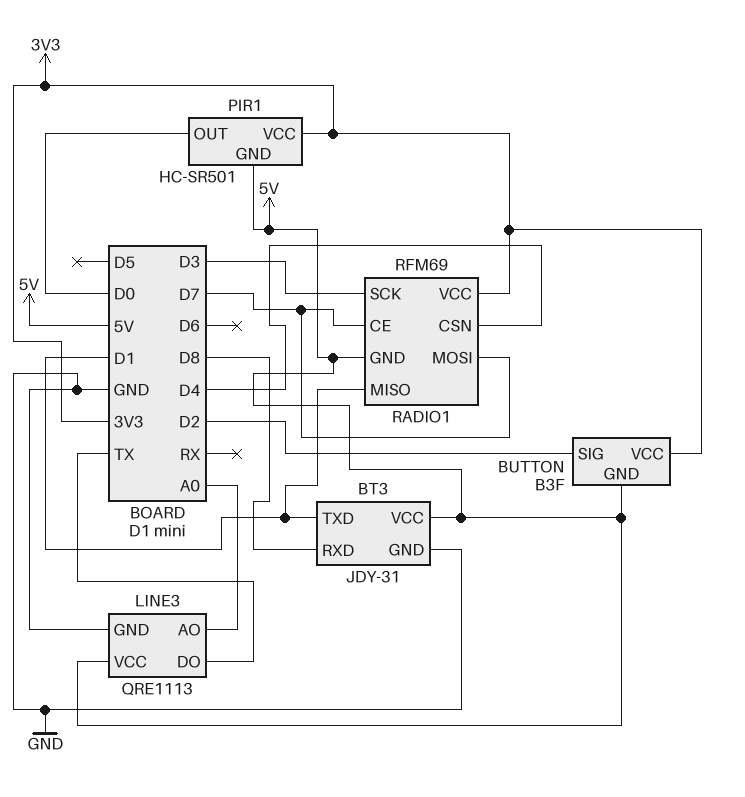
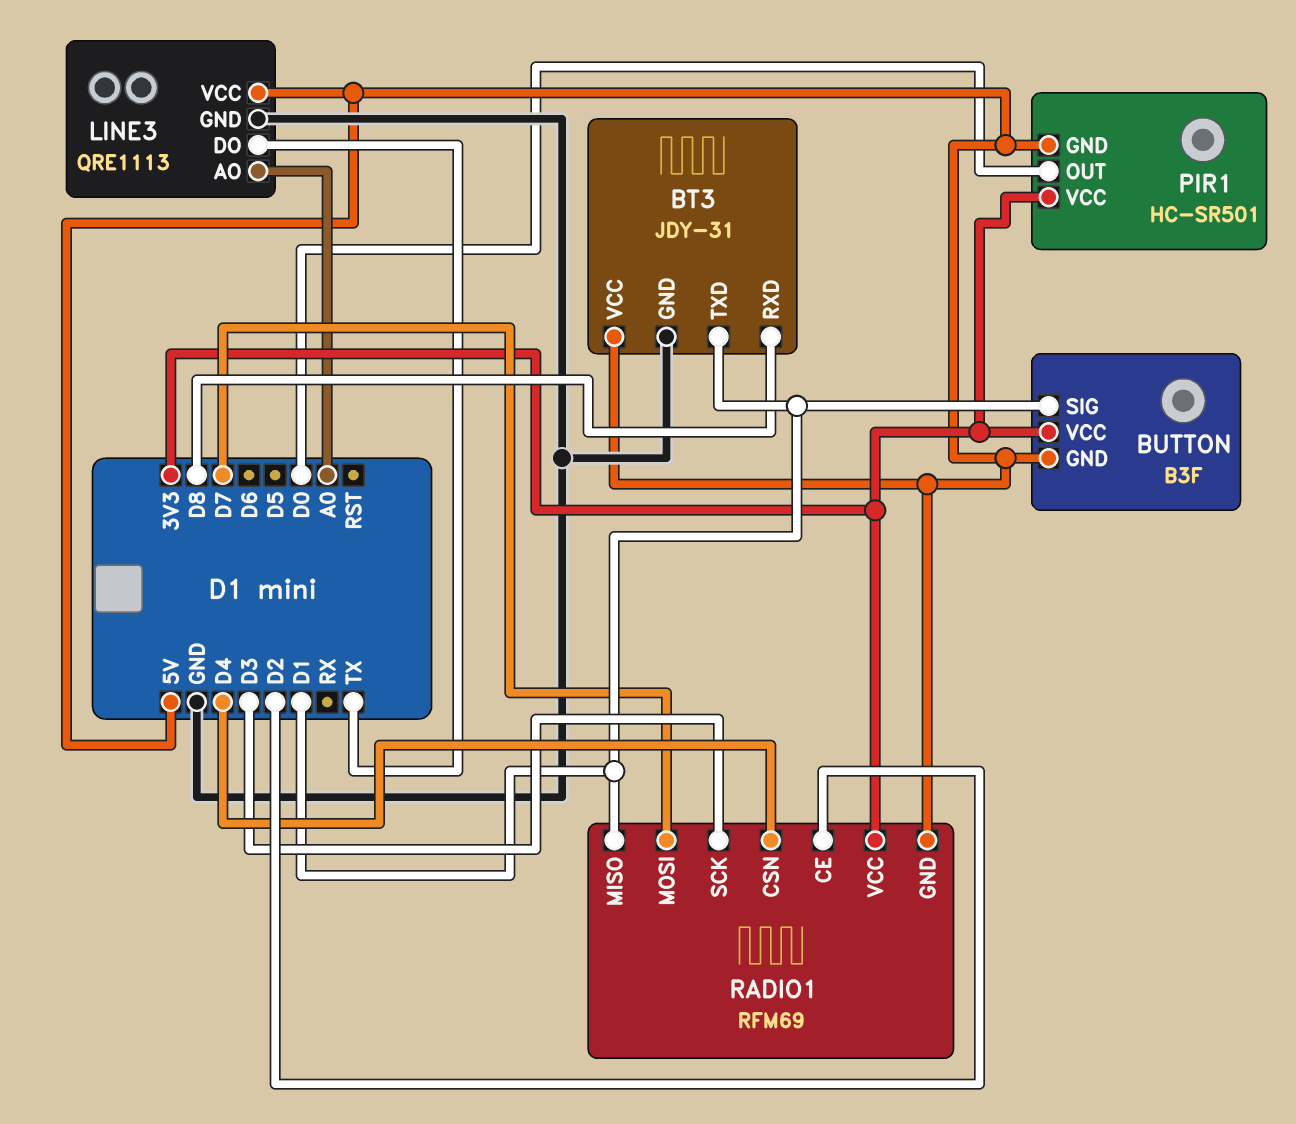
BUTTON pin SIG: D2 -> D1
RADIO1 pin CE: D7 -> D2

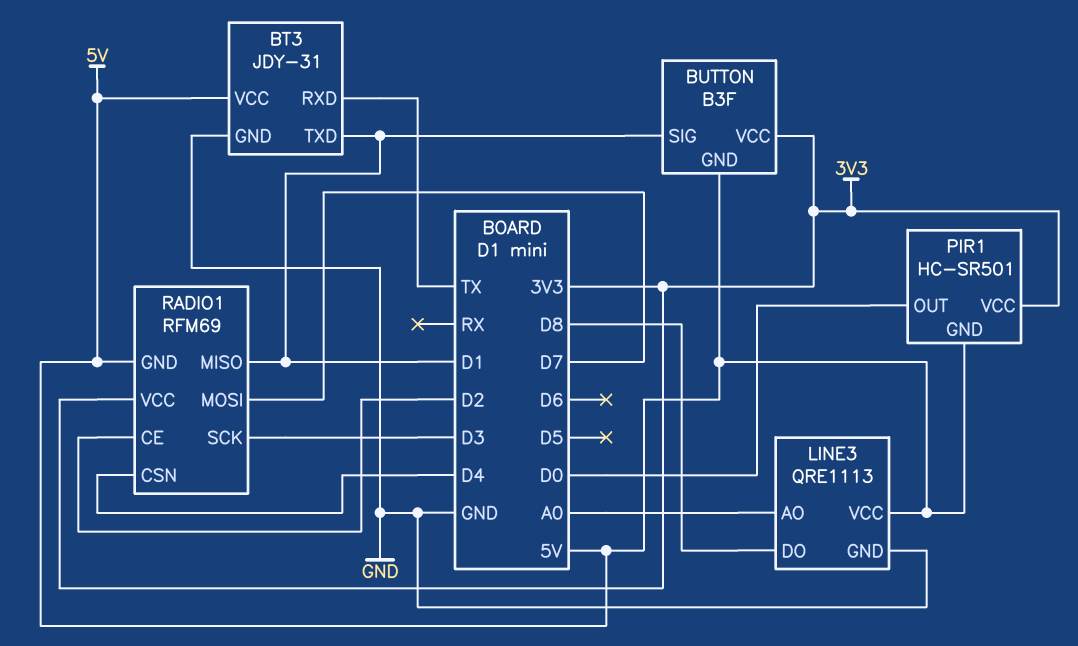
BT3 pin RXD: D8 -> TX
LINE3 pin DO: TX -> D8

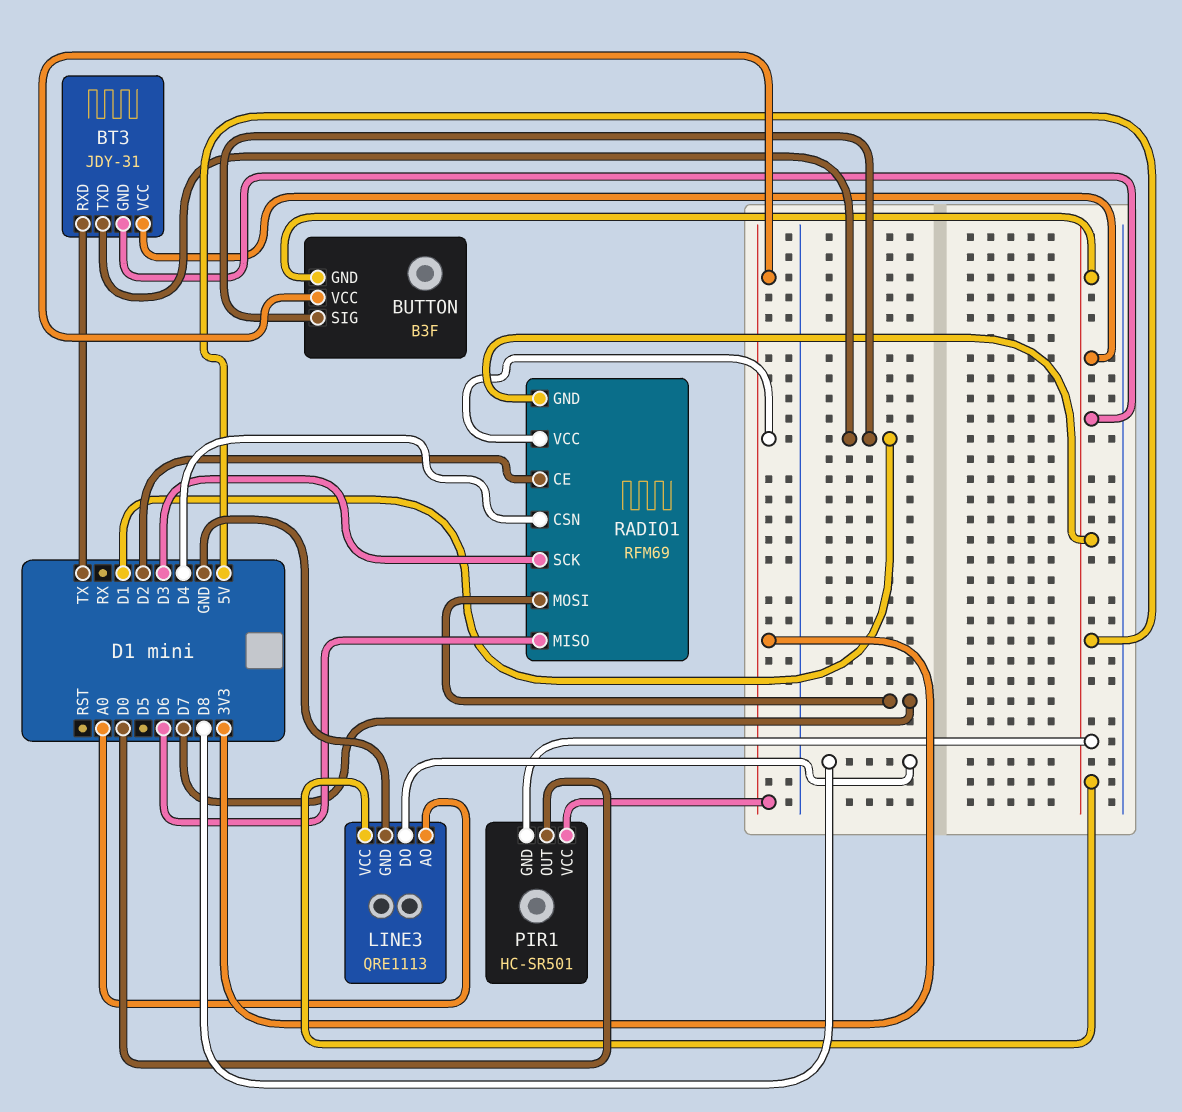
BT3 pin GND: GND -> 5V
RADIO1 pin MISO: D1 -> D6

